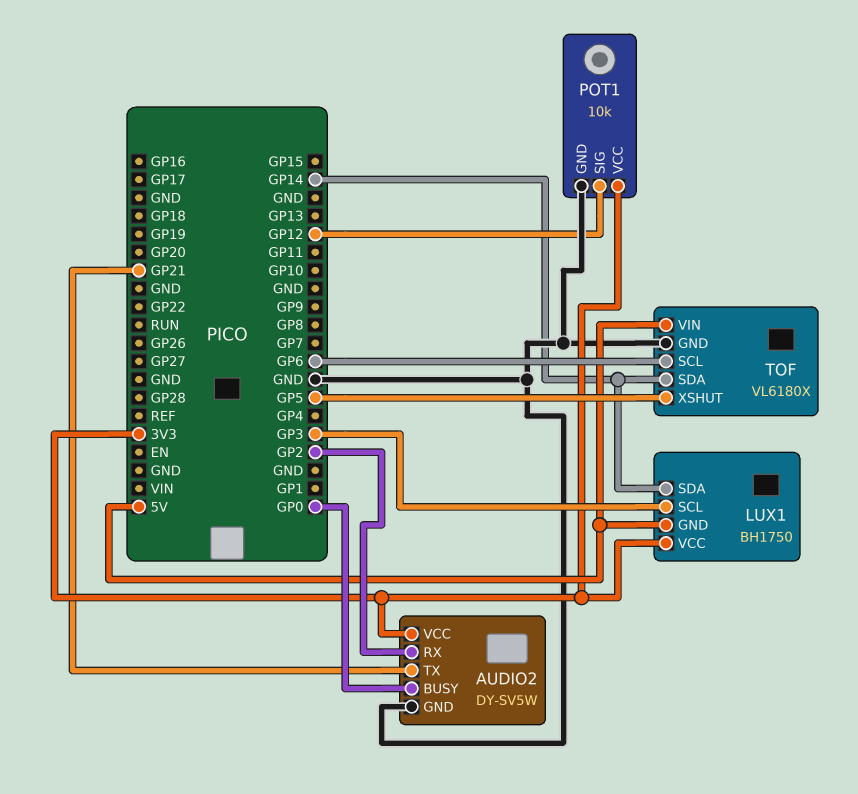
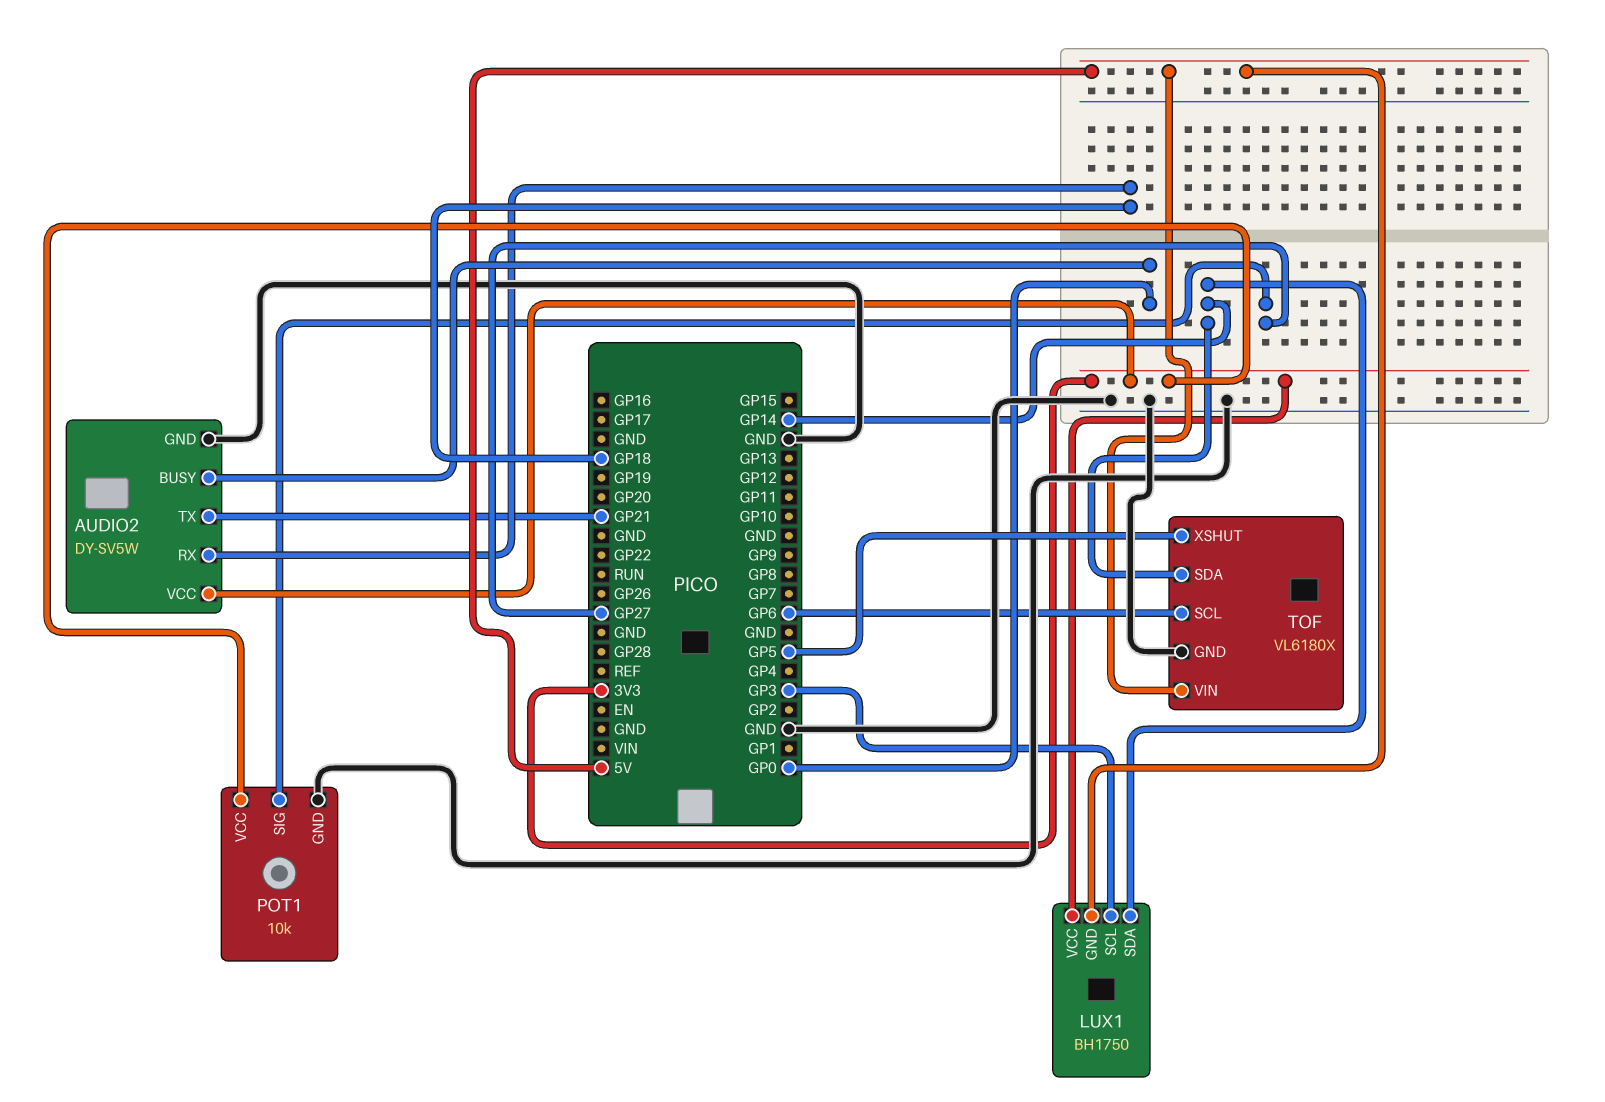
AUDIO2 pin RX: GP2 -> GP18
POT1 pin SIG: GP12 -> GP27

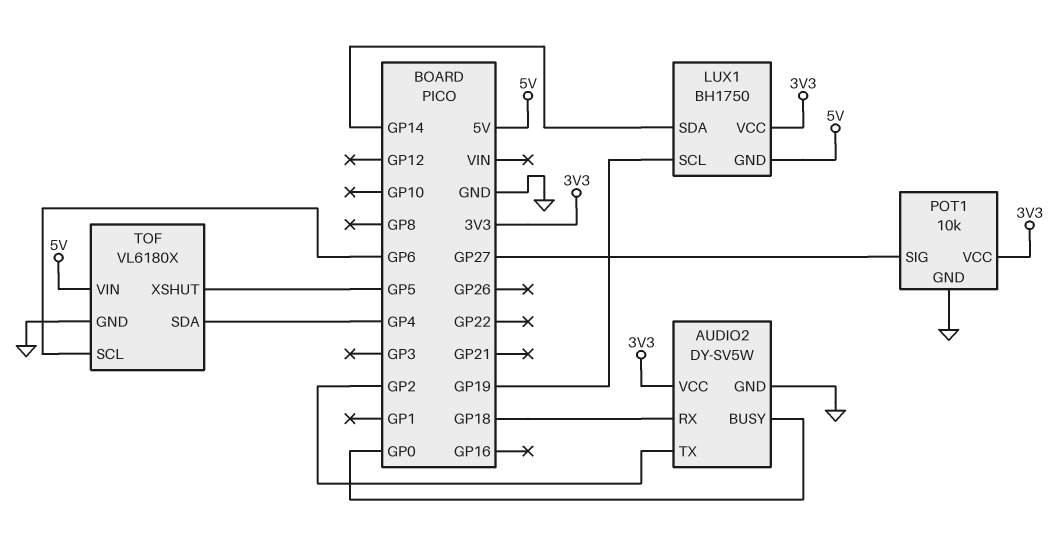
AUDIO2 pin TX: GP21 -> GP2
LUX1 pin SCL: GP3 -> GP19
TOF pin SDA: GP14 -> GP4

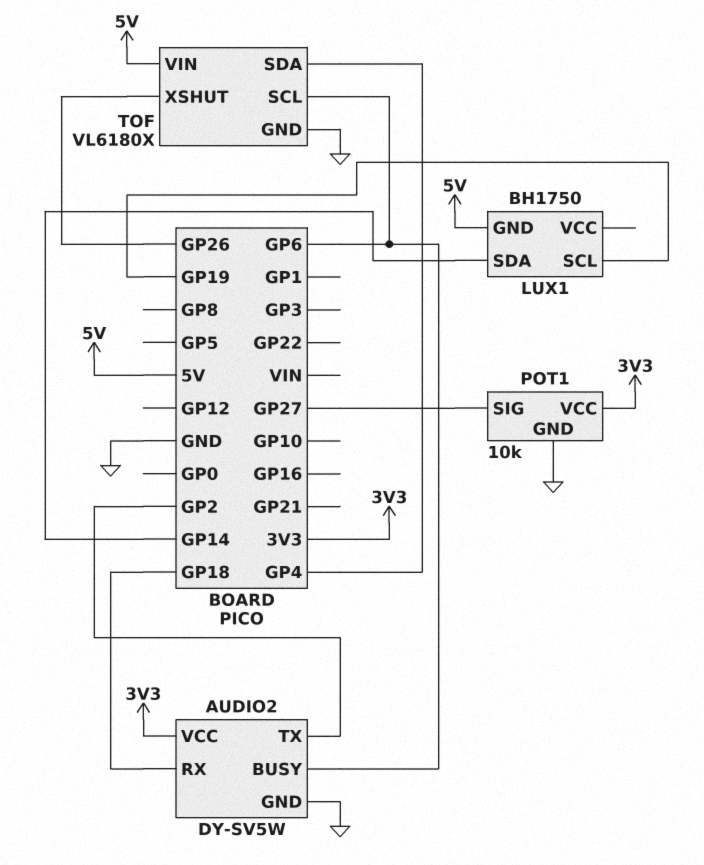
AUDIO2 pin BUSY: GP0 -> GP6
LUX1 pin VCC: 3V3 -> none
TOF pin XSHUT: GP5 -> GP26

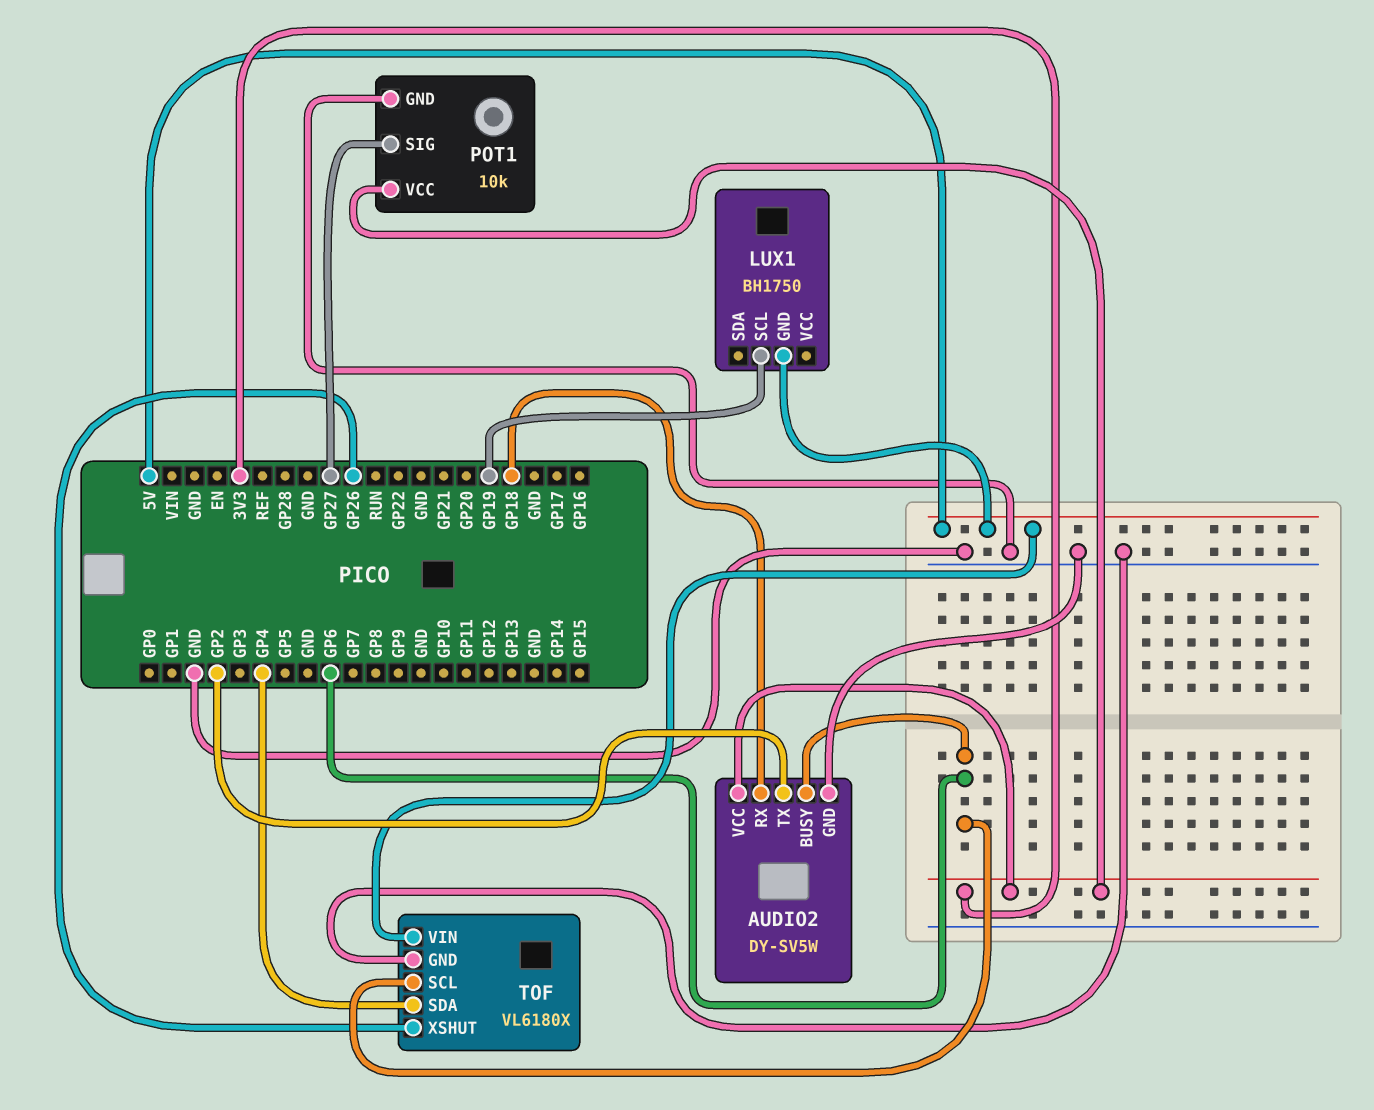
LUX1 pin SDA: GP14 -> none

